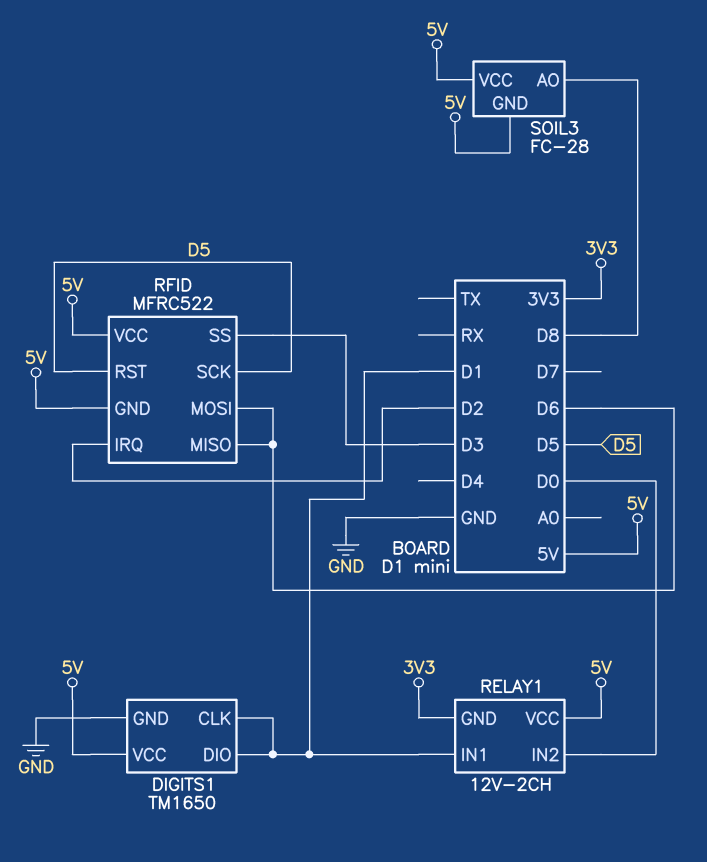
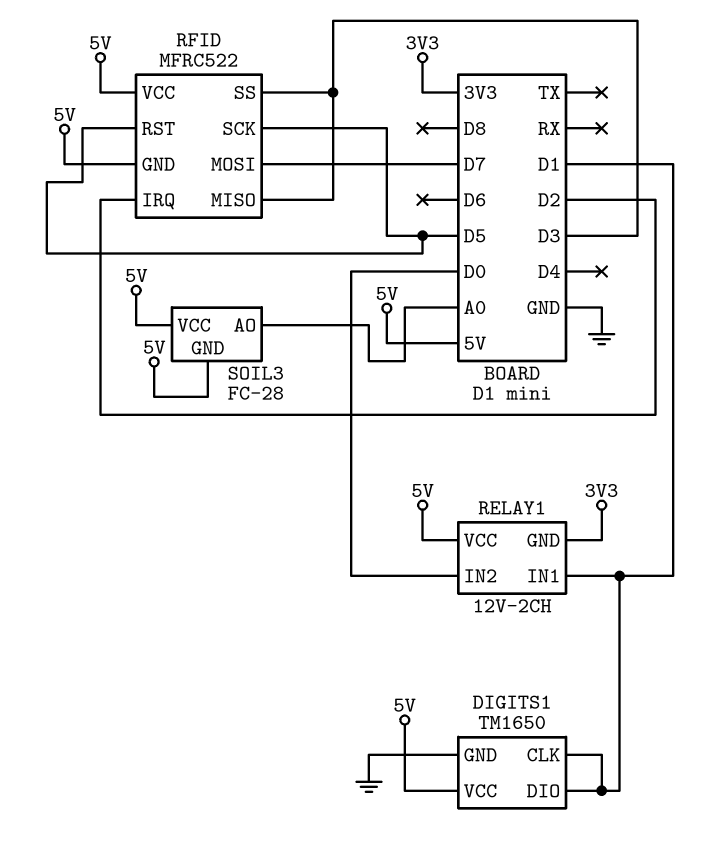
RFID pin MISO: D6 -> D3
RFID pin MOSI: D6 -> D7
SOIL3 pin AO: D8 -> A0

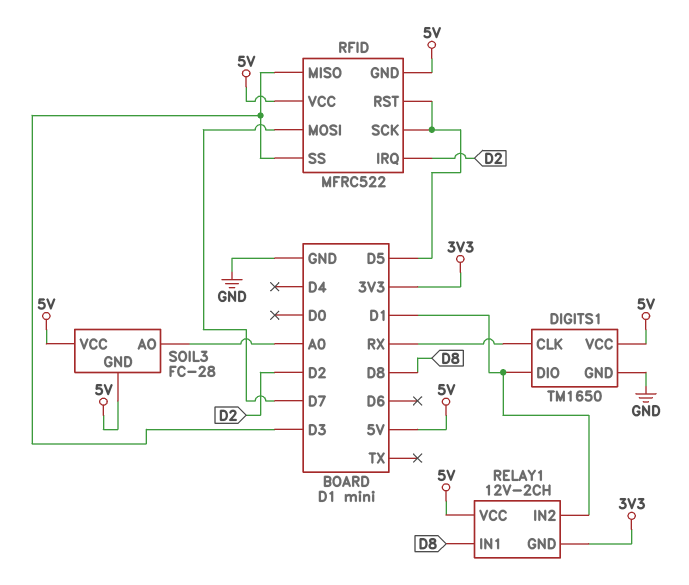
DIGITS1 pin CLK: D1 -> RX
RELAY1 pin IN1: D1 -> D8
RELAY1 pin IN2: D0 -> D1

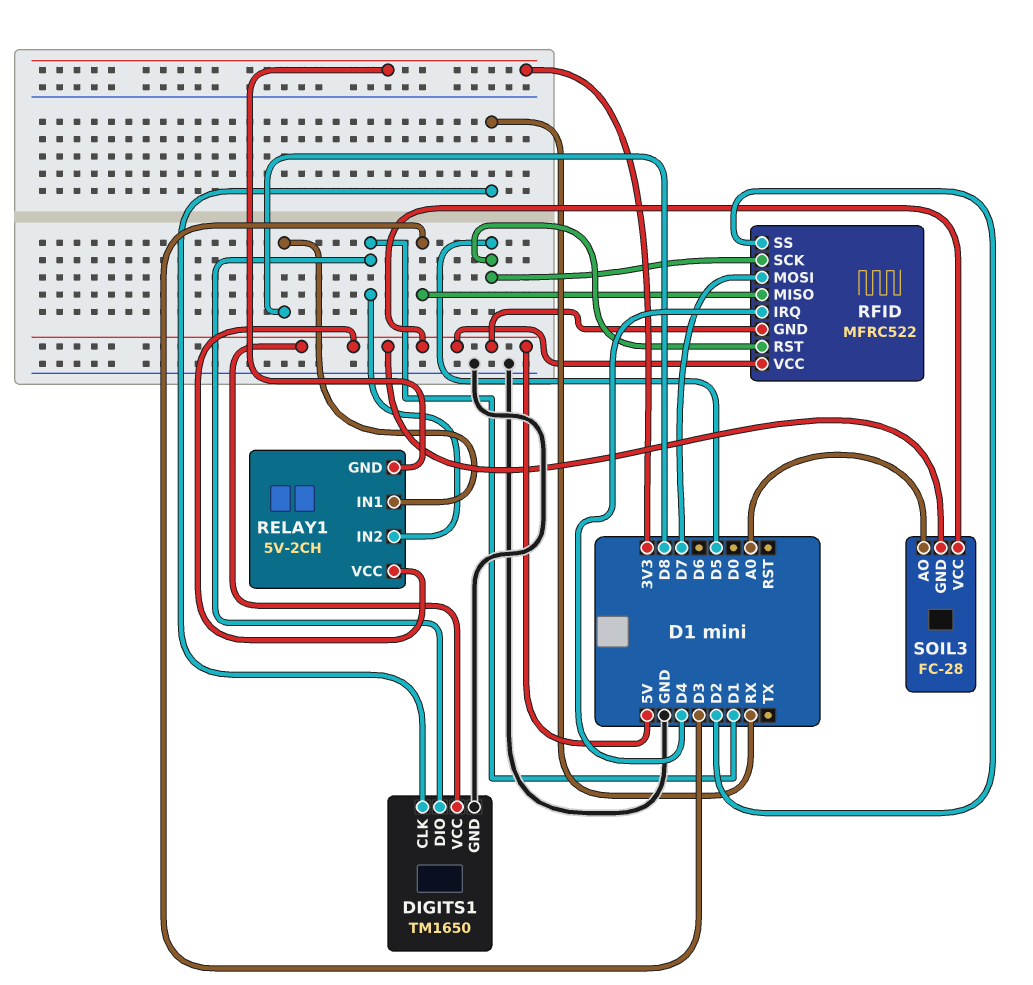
RELAY1: 12V-2CH -> 5V-2CH
RFID pin IRQ: D2 -> D4
RFID pin SS: D3 -> D2

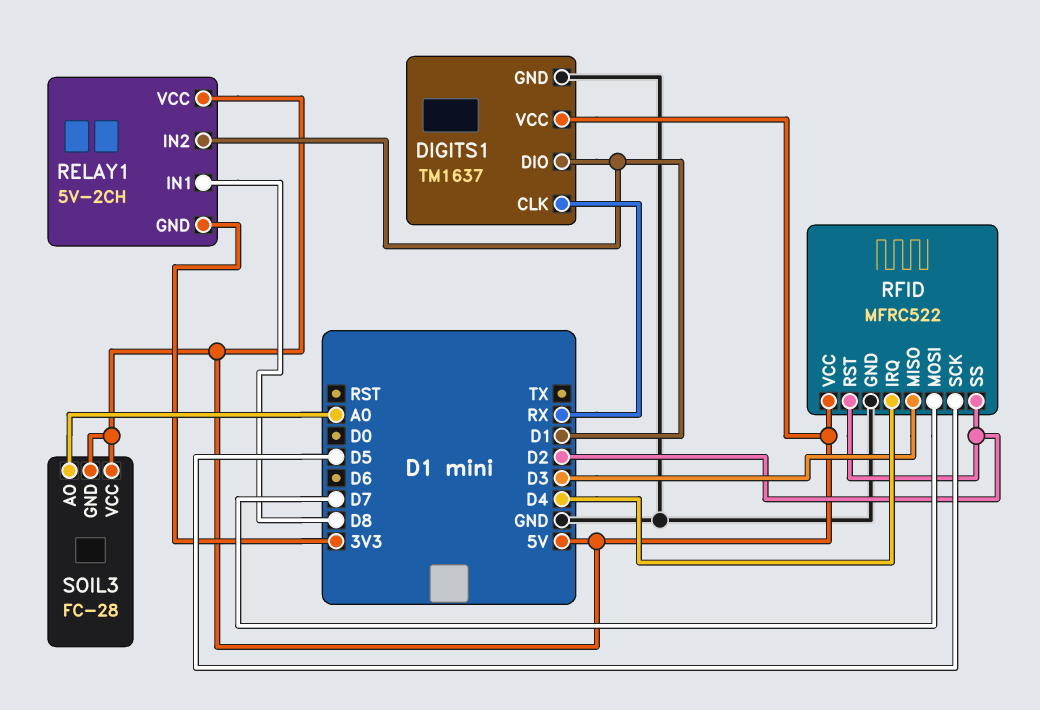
DIGITS1: TM1650 -> TM1637
RFID pin GND: 5V -> GND
RFID pin RST: D5 -> D2

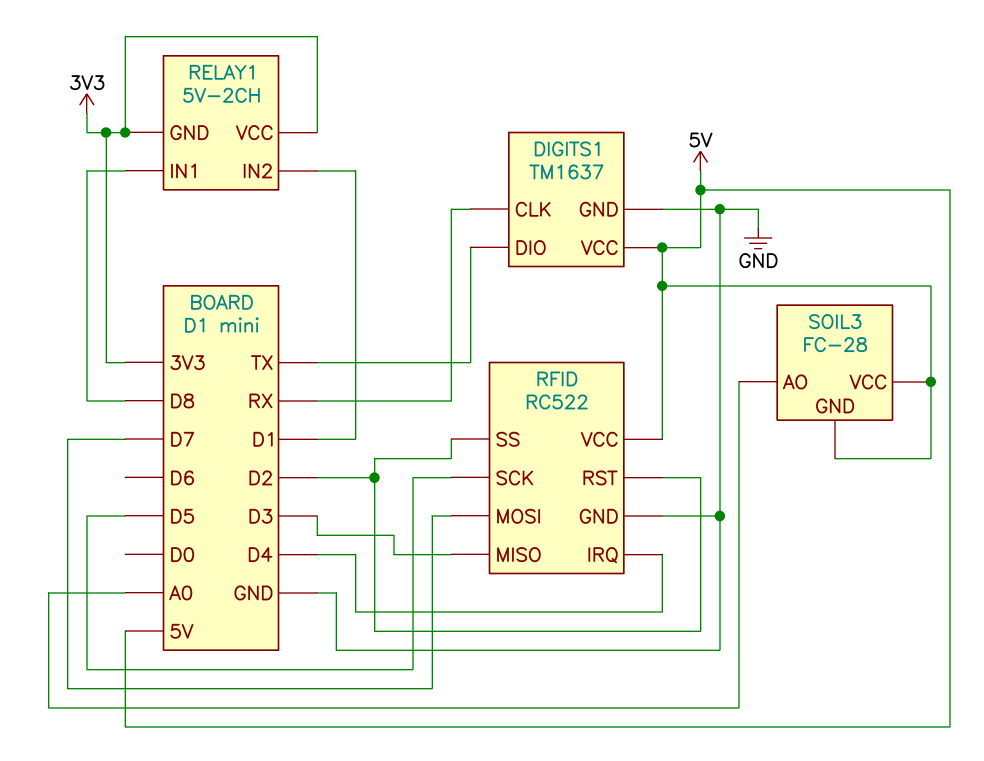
DIGITS1 pin DIO: D1 -> TX
RELAY1 pin VCC: 5V -> 3V3
RFID: MFRC522 -> RC522

